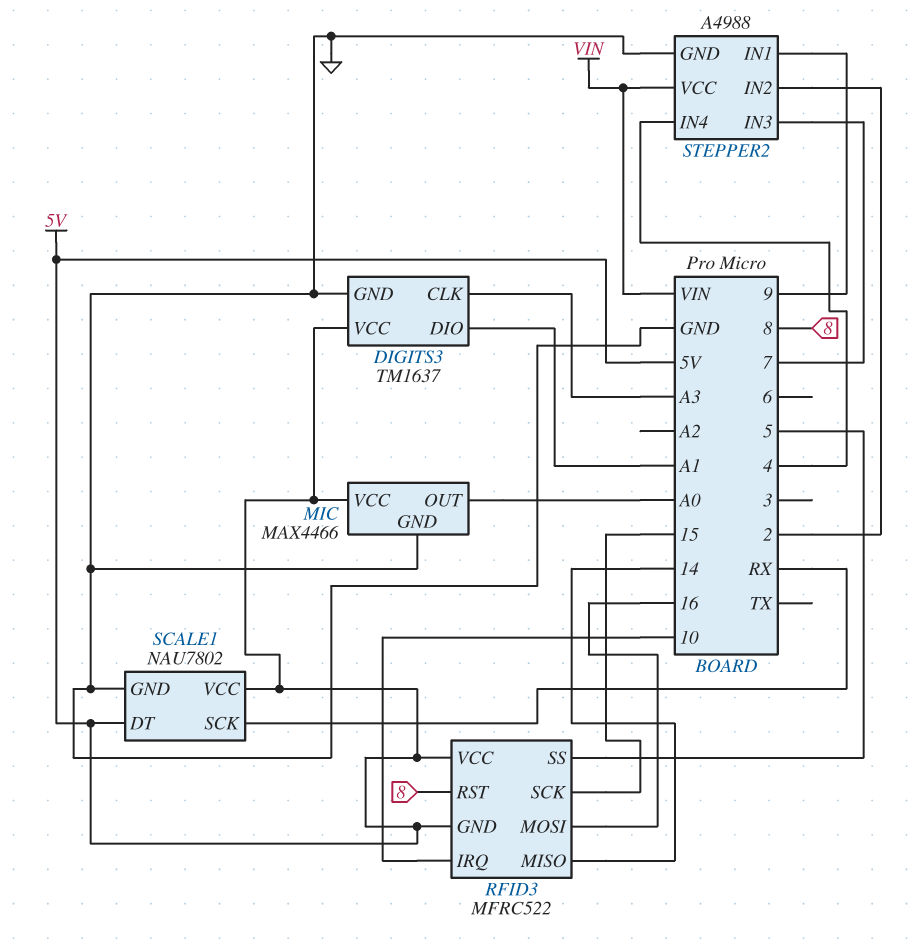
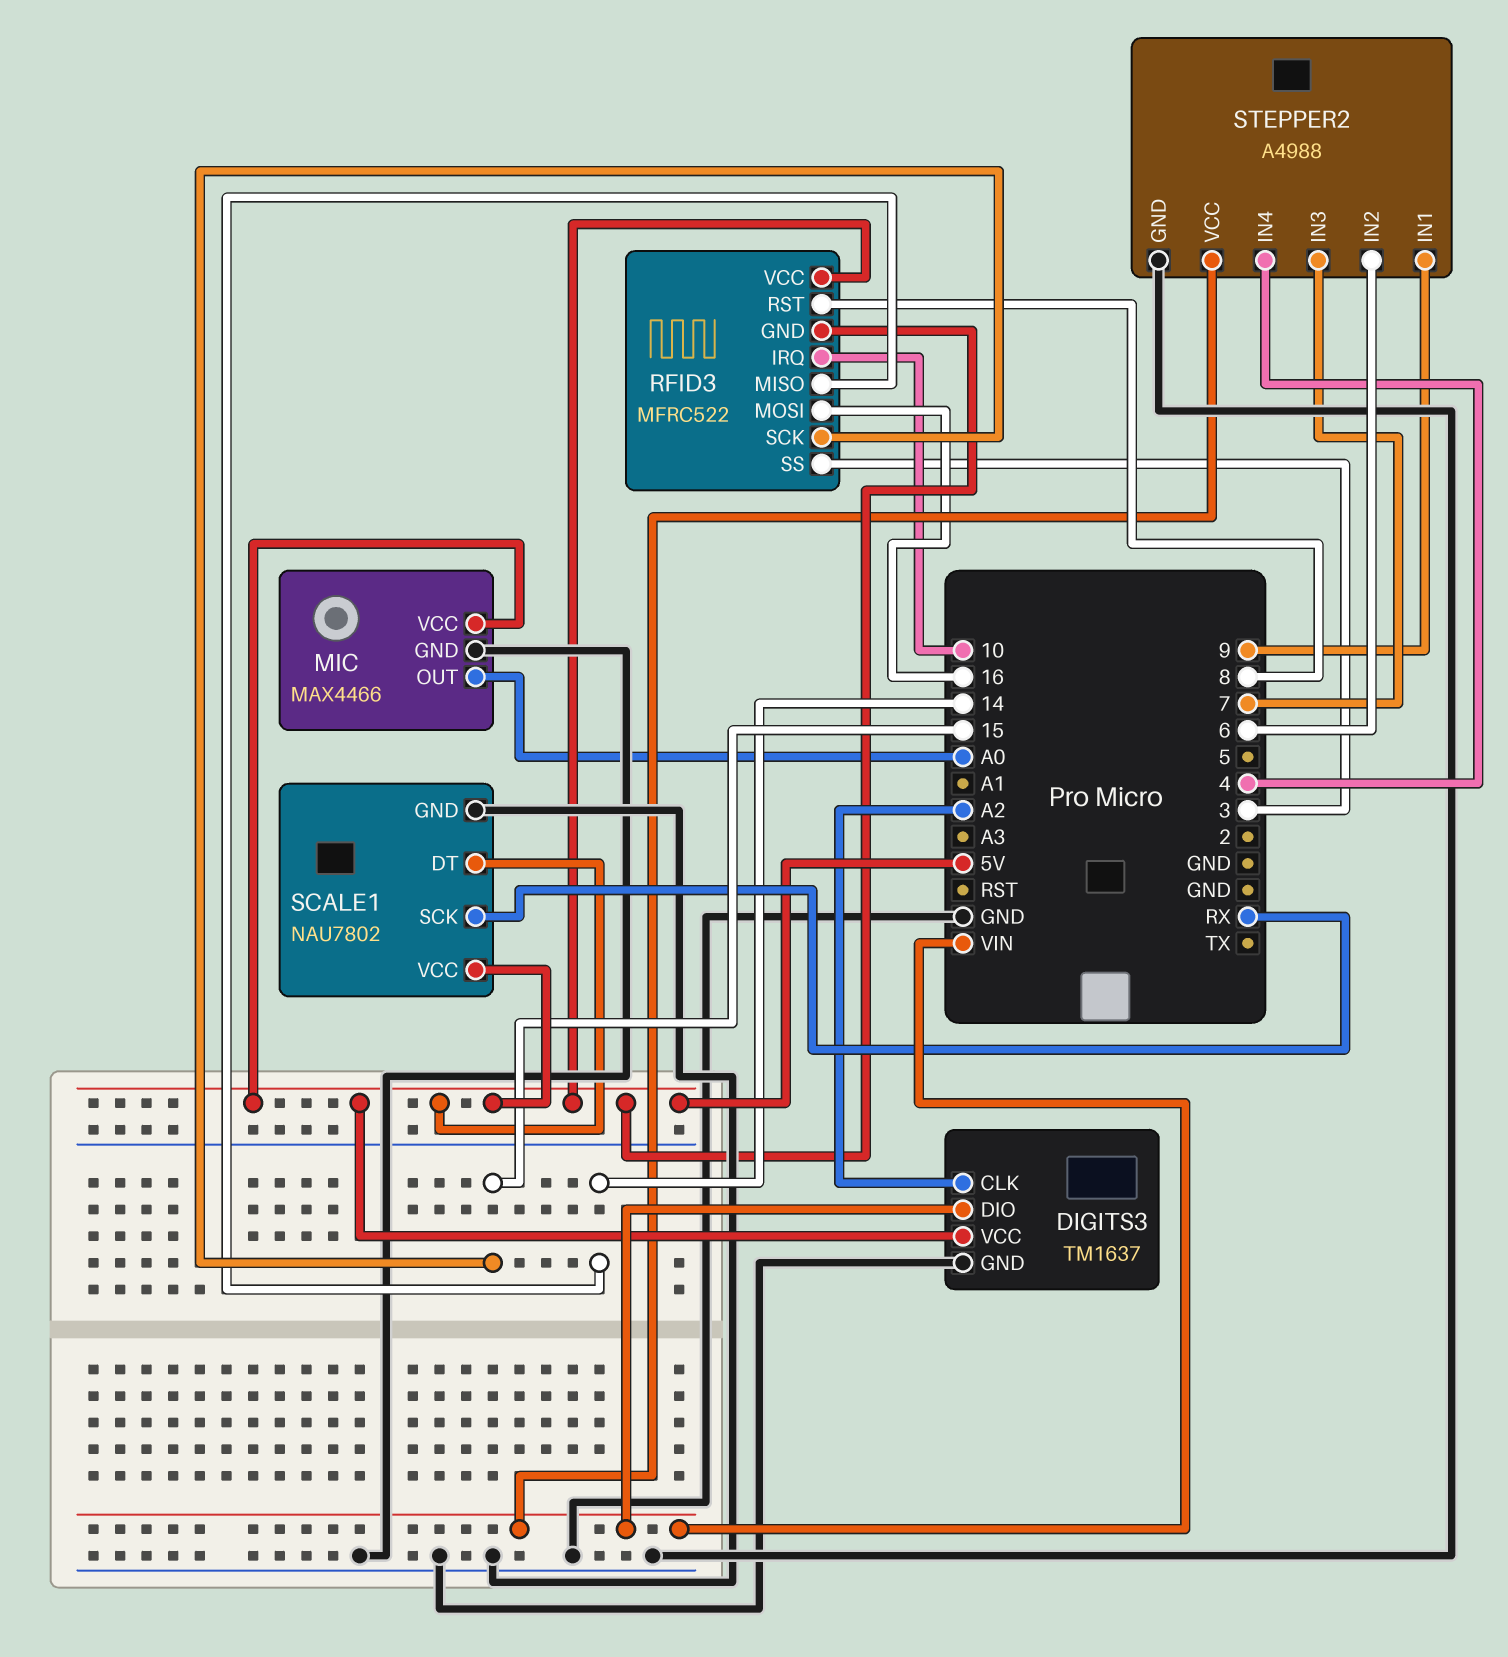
DIGITS3 pin CLK: A3 -> A2
DIGITS3 pin DIO: A1 -> VIN
RFID3 pin SS: 5 -> 3
STEPPER2 pin IN2: 2 -> 6

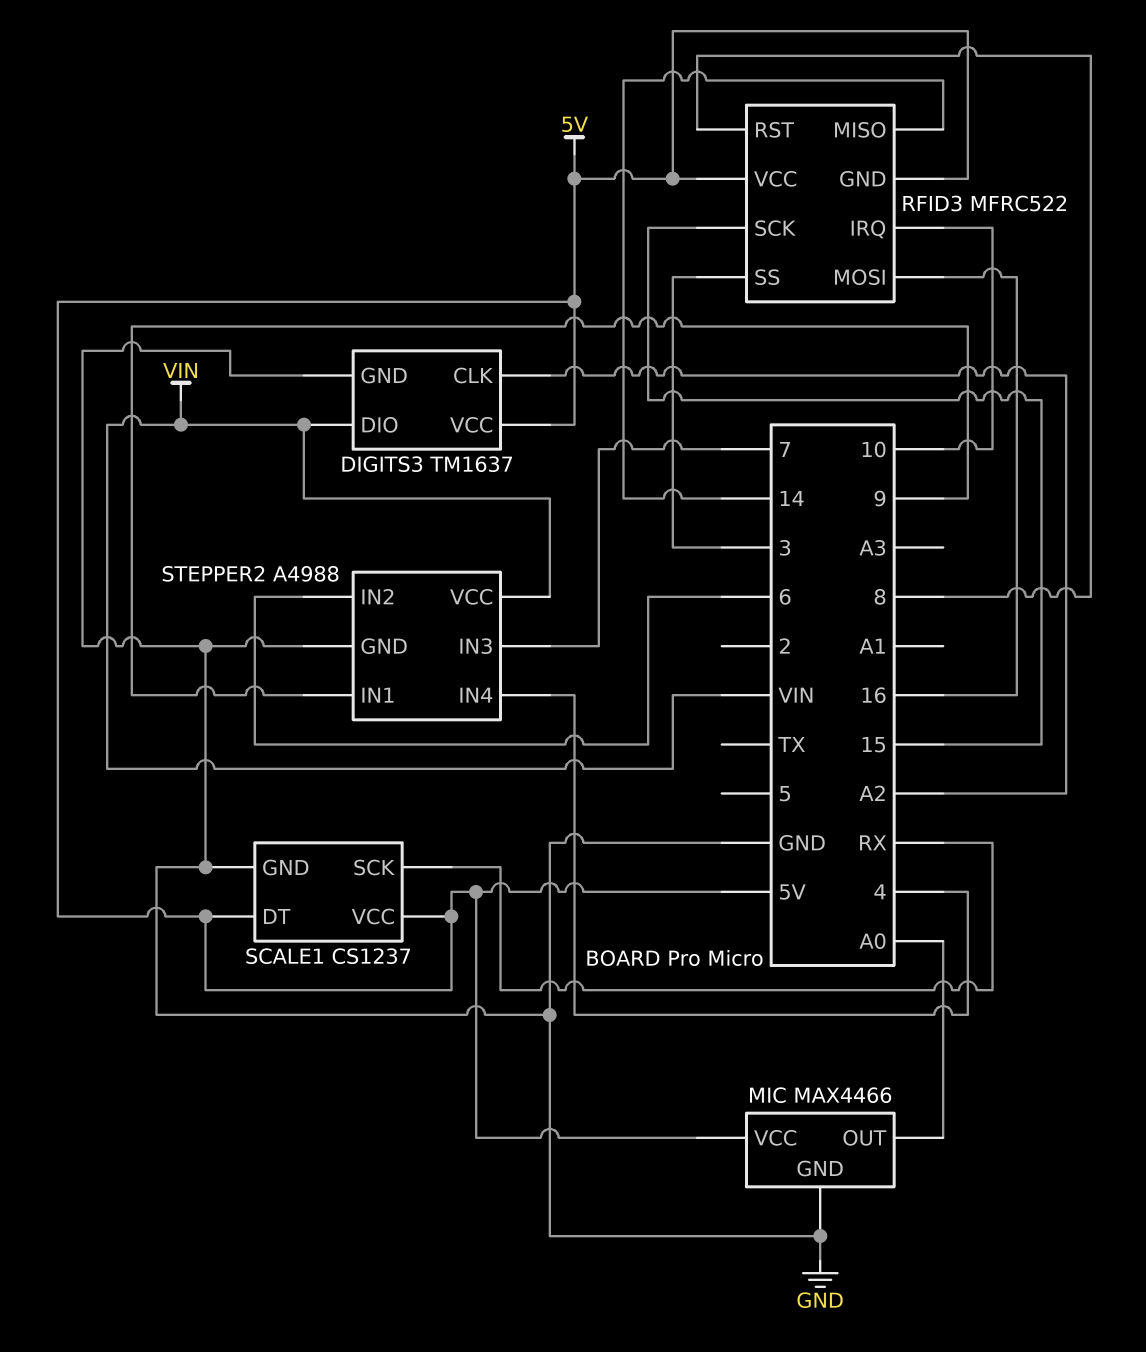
SCALE1: NAU7802 -> CS1237

